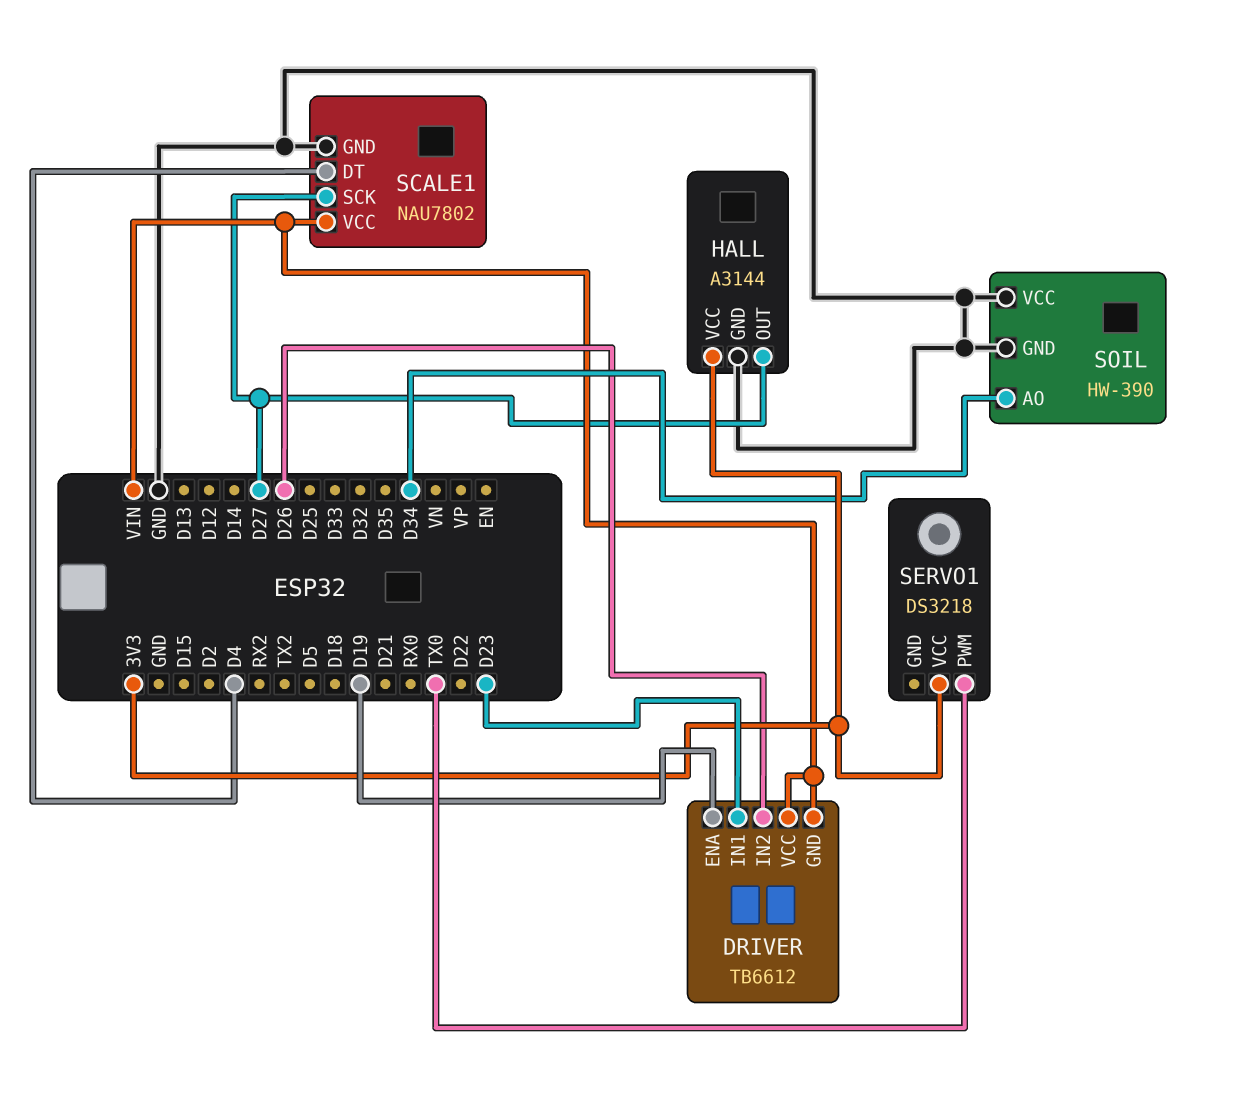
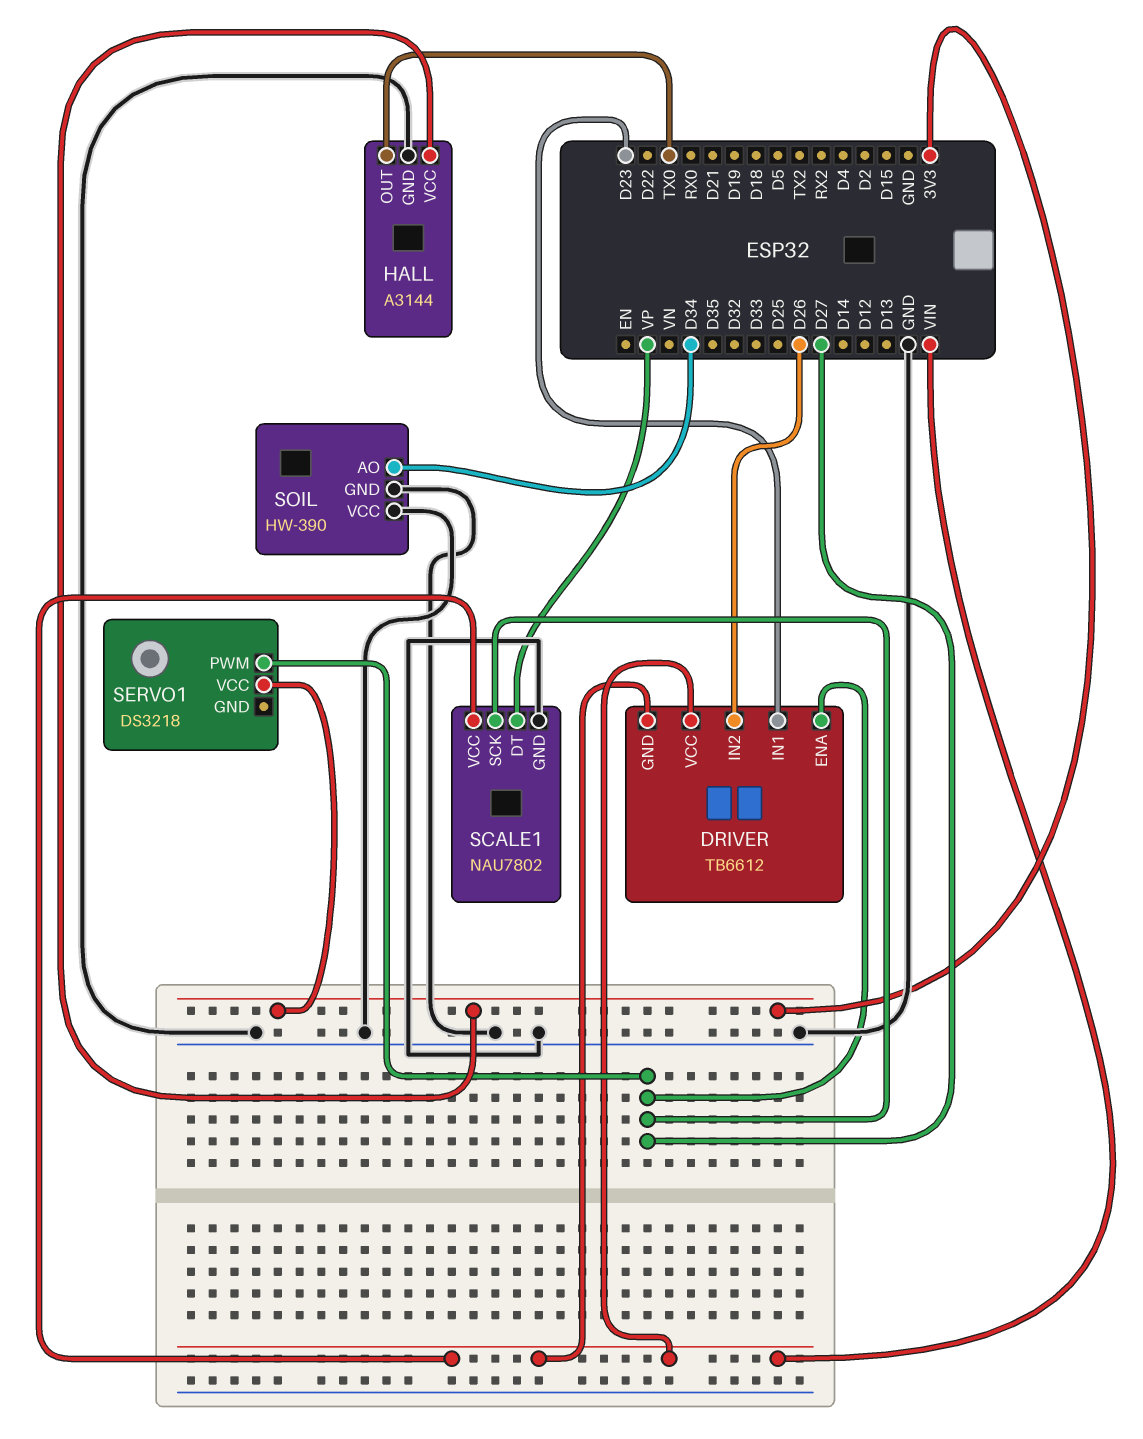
DRIVER pin ENA: D19 -> D27
HALL pin OUT: D27 -> TX0
SCALE1 pin DT: D4 -> VP
SERVO1 pin PWM: TX0 -> D27

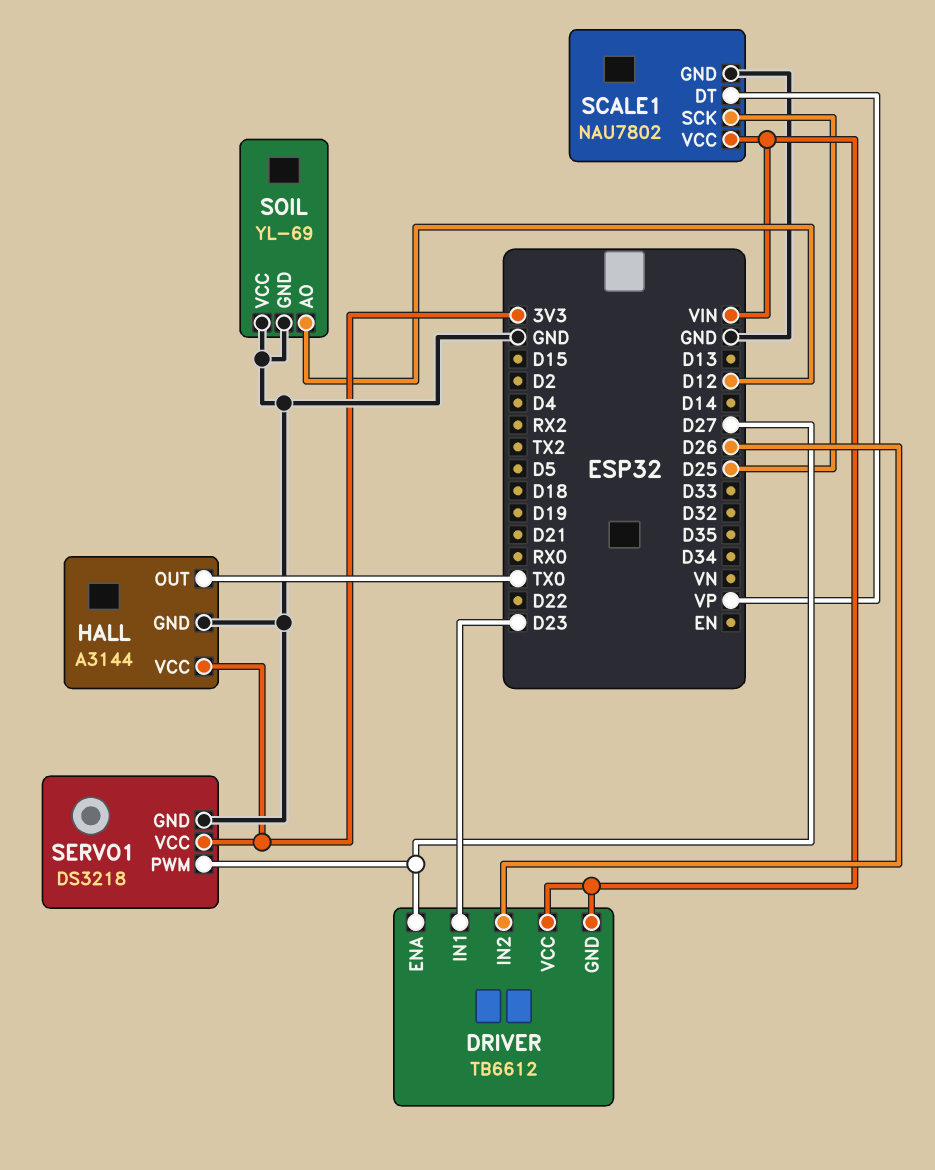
SCALE1 pin SCK: D27 -> D25
SERVO1 pin GND: none -> GND
SOIL: HW-390 -> YL-69
SOIL pin AO: D34 -> D12

